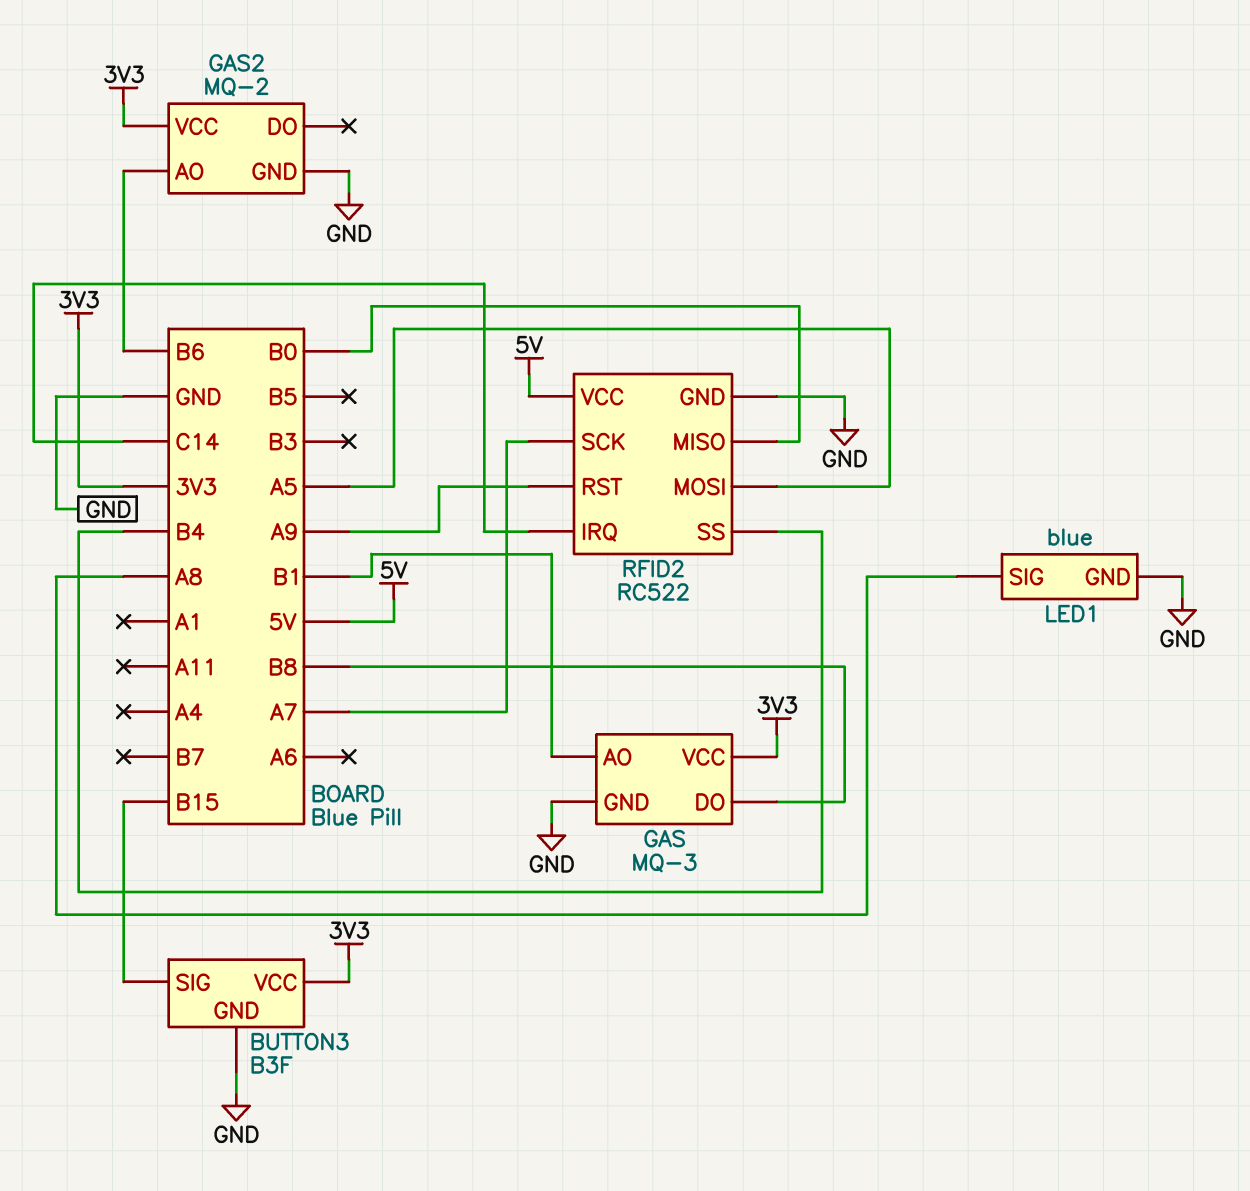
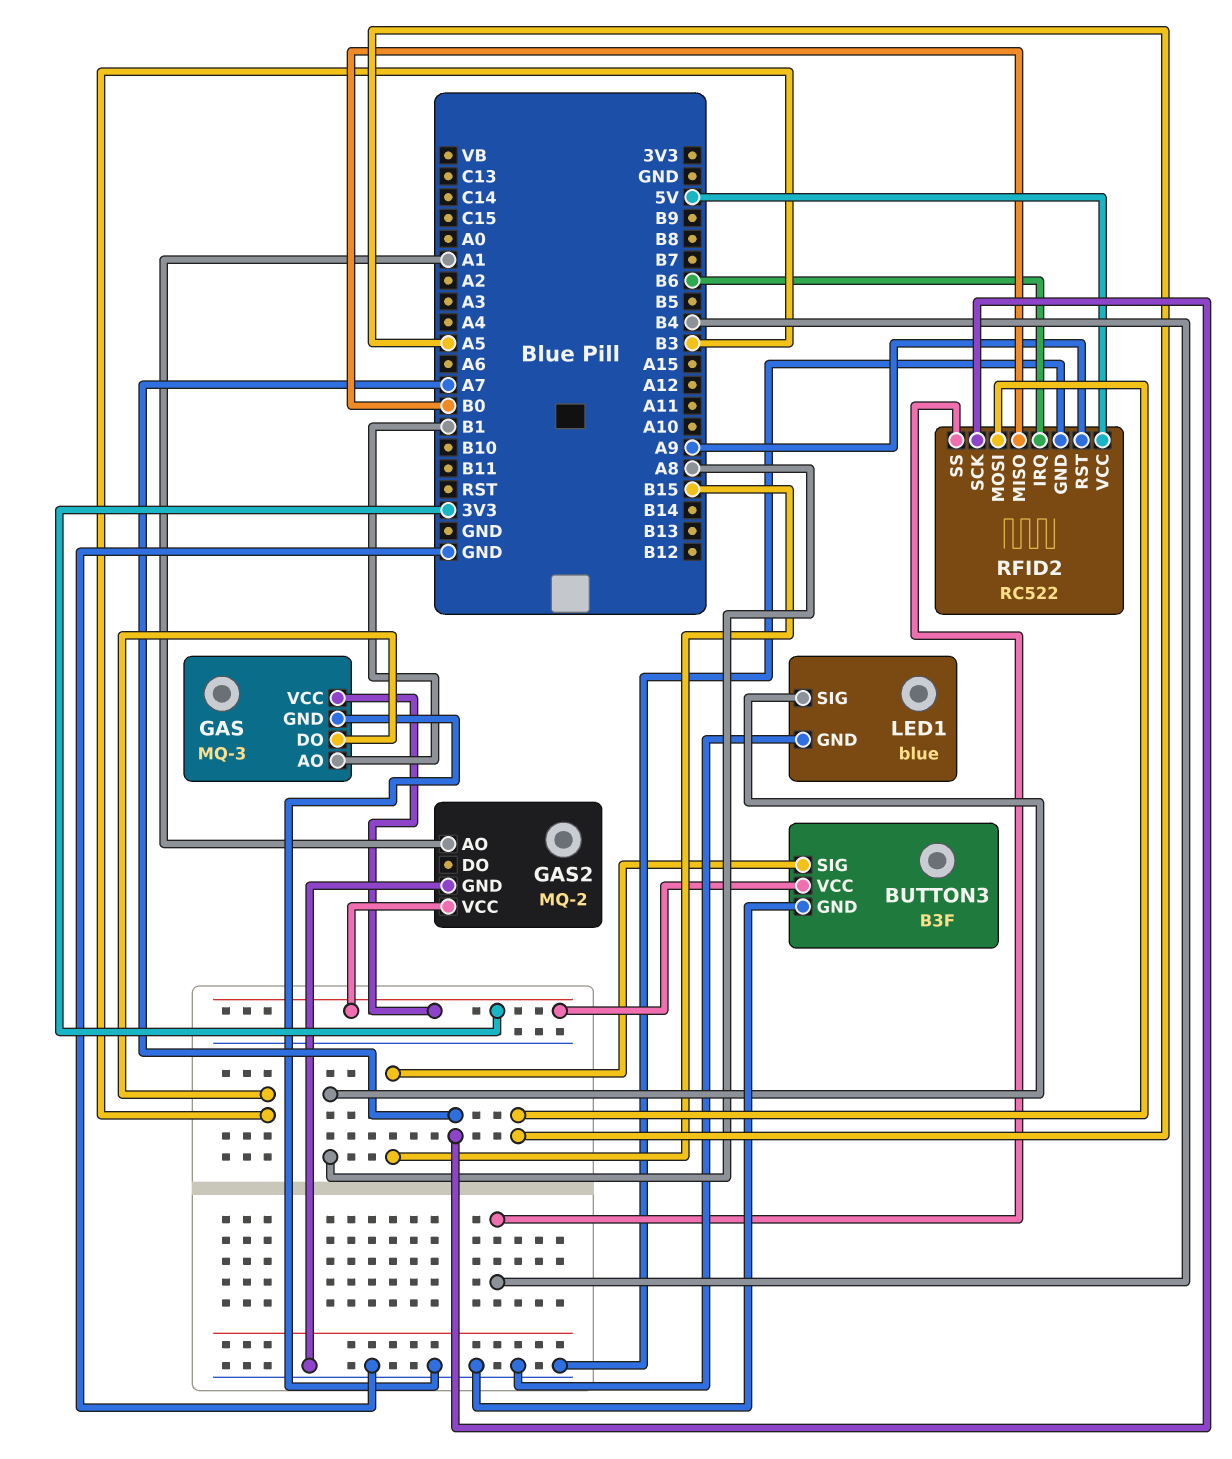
GAS pin DO: B8 -> B3
GAS2 pin AO: B6 -> A1
RFID2 pin IRQ: C14 -> B6

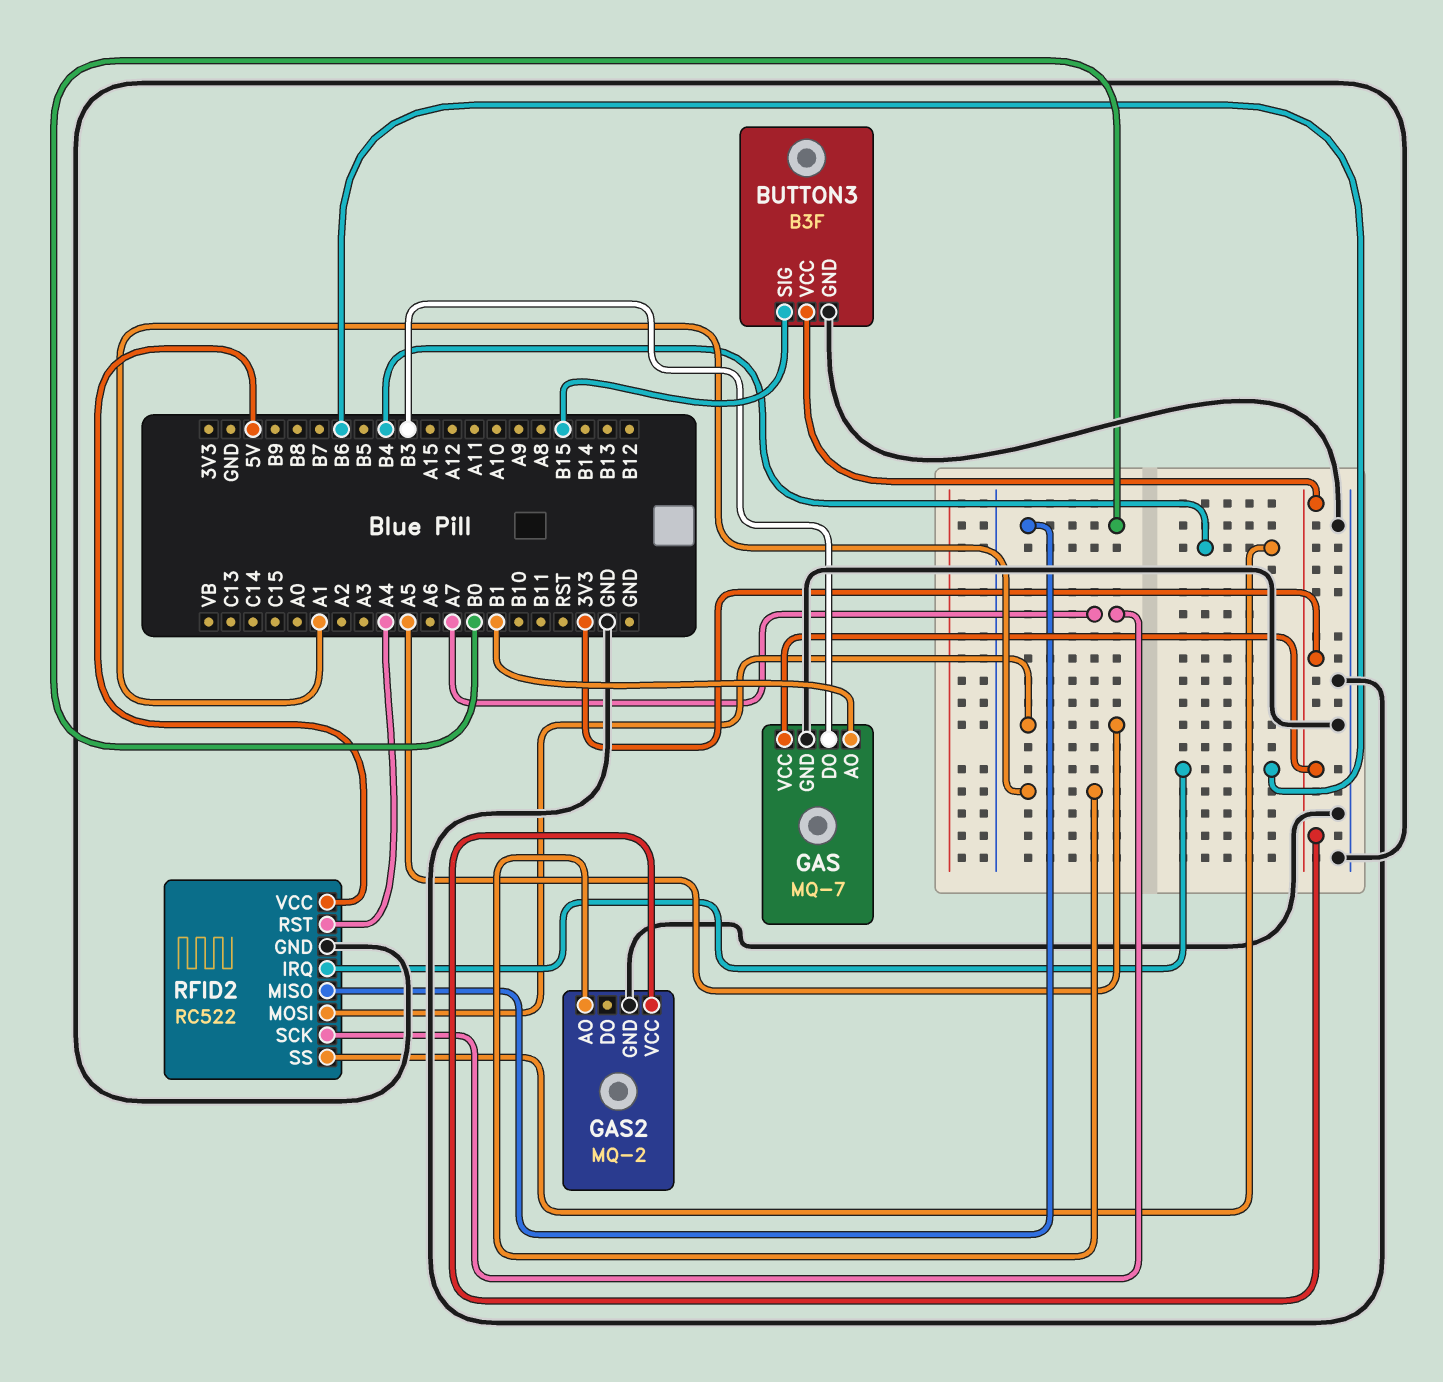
GAS: MQ-3 -> MQ-7
LED1: blue -> none
LED1 pin GND: GND -> none
LED1 pin SIG: A8 -> none
RFID2 pin RST: A9 -> A4

